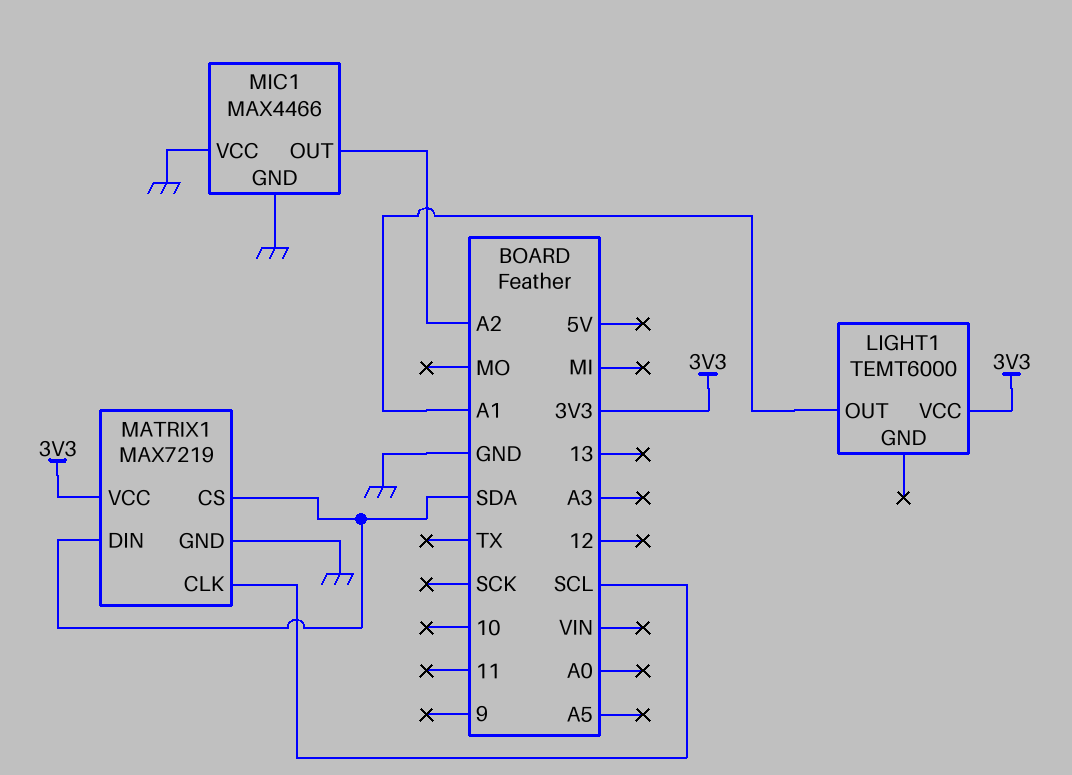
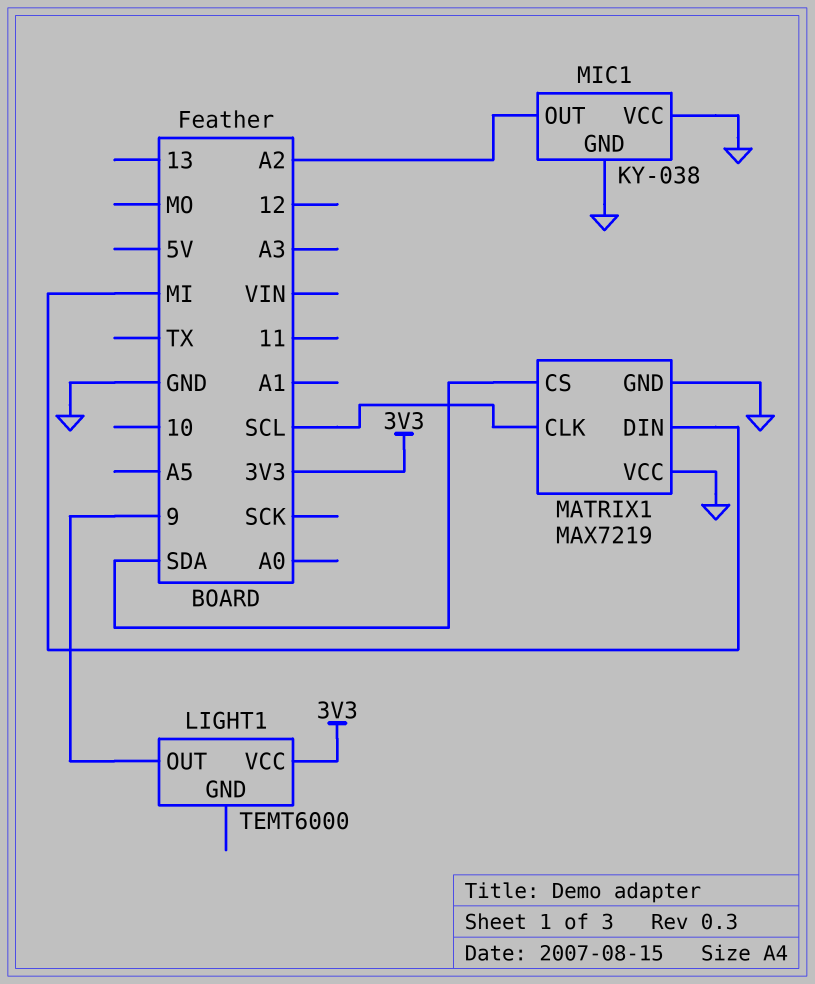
LIGHT1 pin OUT: A1 -> 9
MATRIX1 pin DIN: SDA -> MI
MATRIX1 pin VCC: 3V3 -> GND
MIC1: MAX4466 -> KY-038

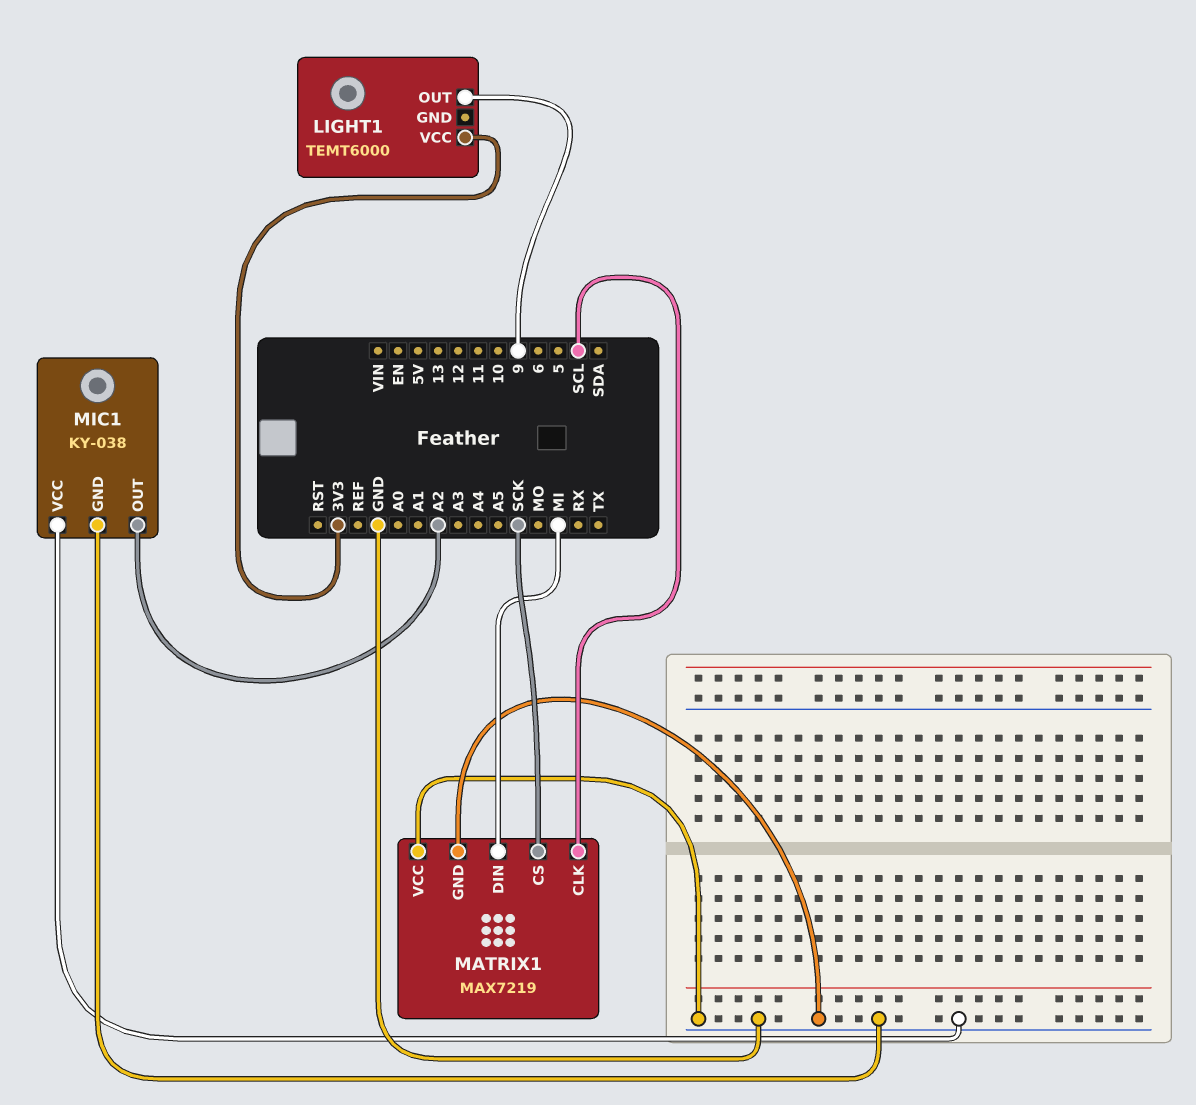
MATRIX1 pin CS: SDA -> SCK

